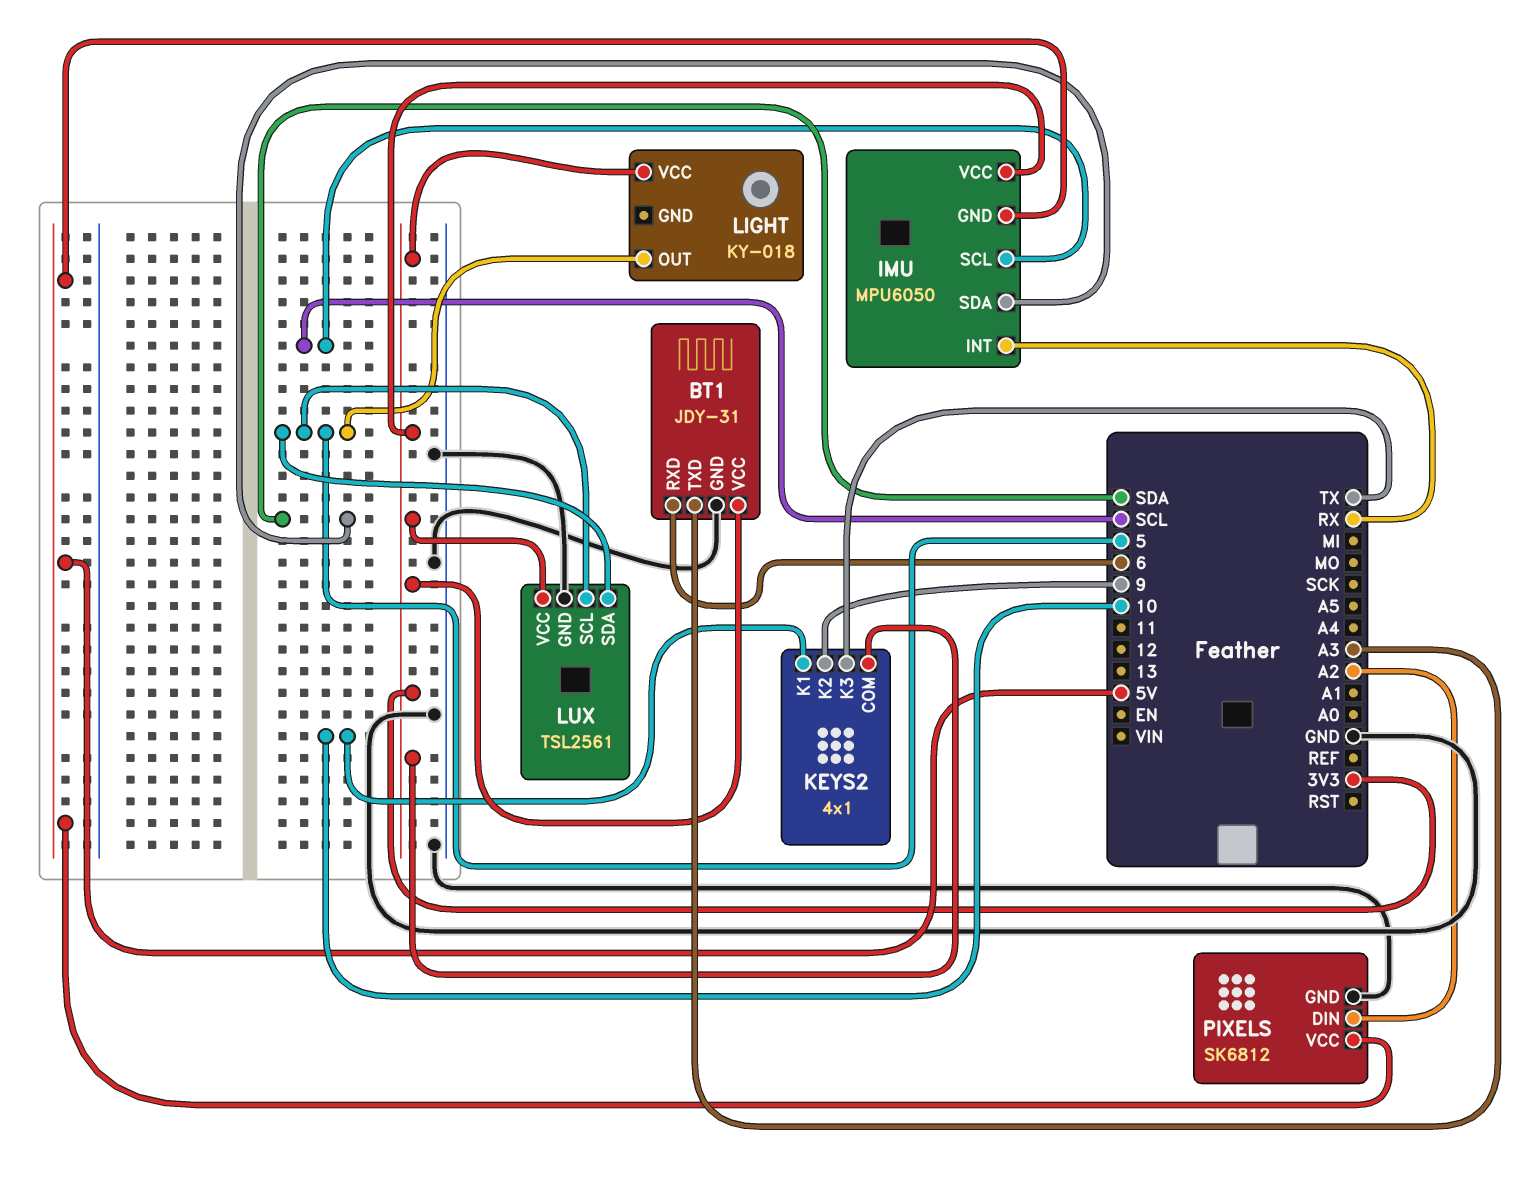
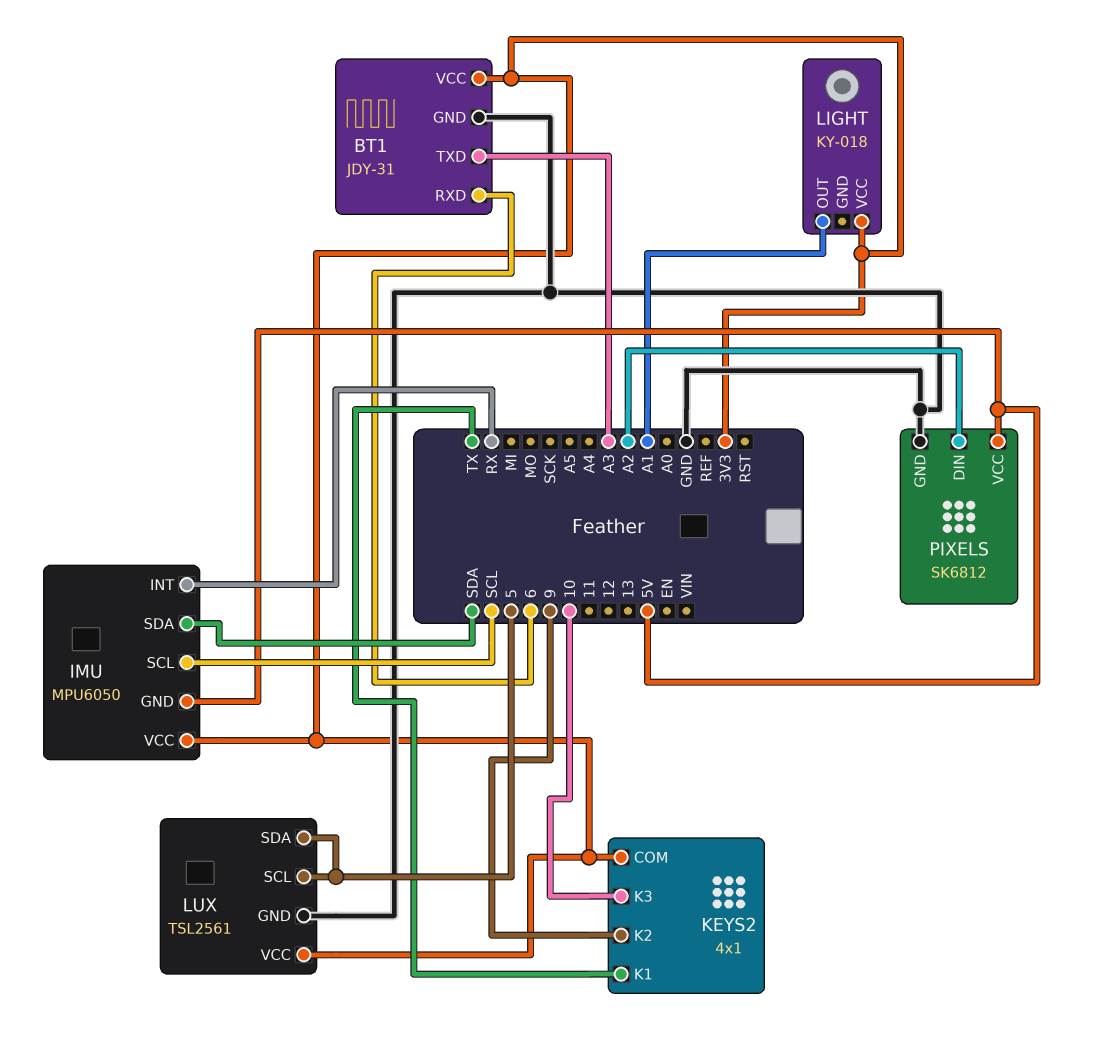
KEYS2 pin K1: 10 -> TX
KEYS2 pin K3: TX -> 10
LIGHT pin OUT: 5 -> A1

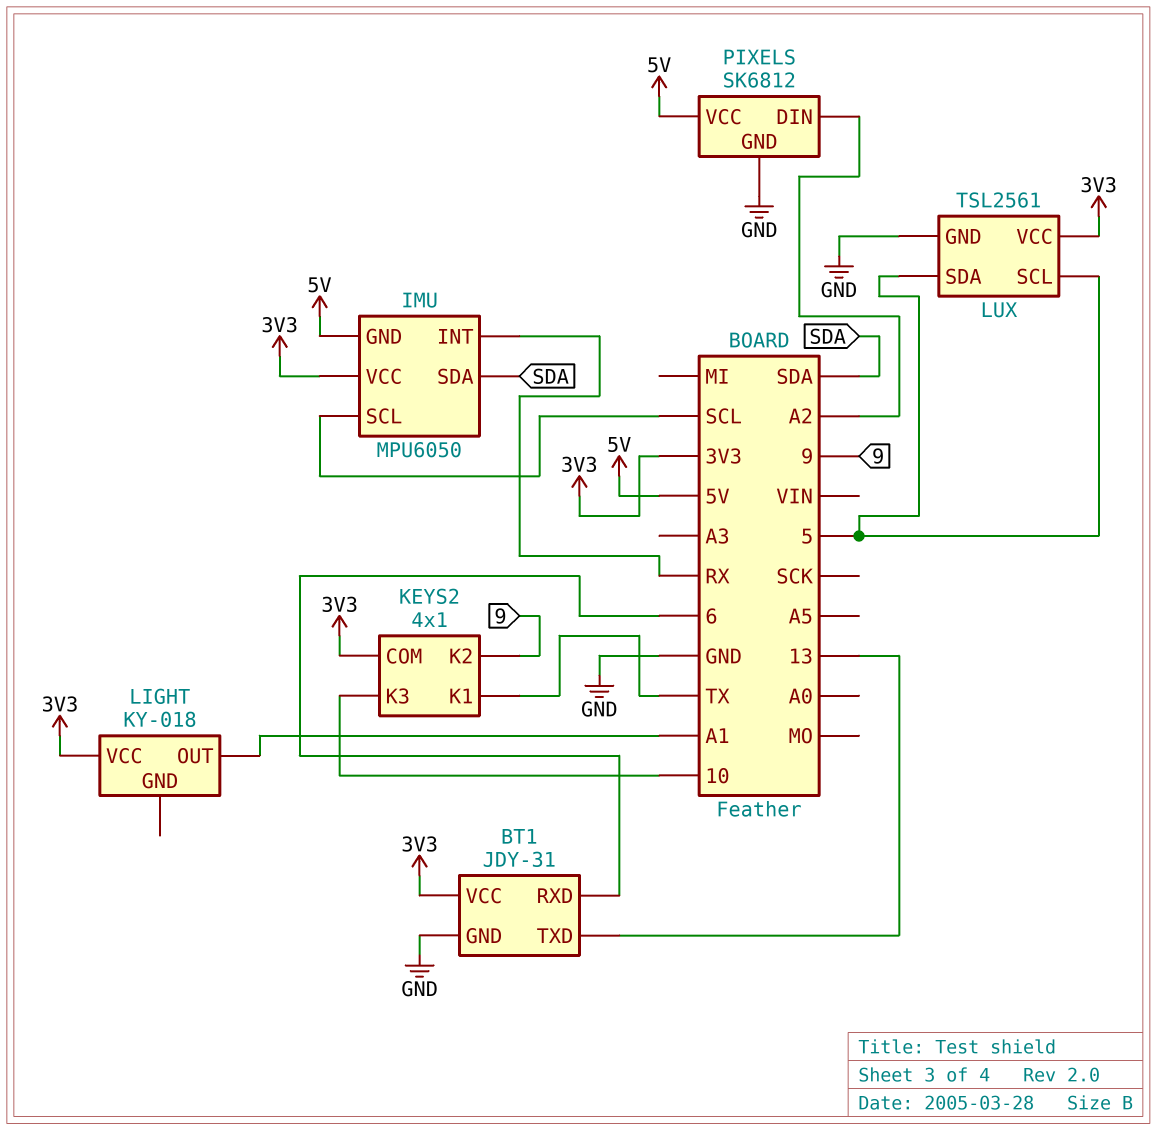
BT1 pin TXD: A3 -> 13

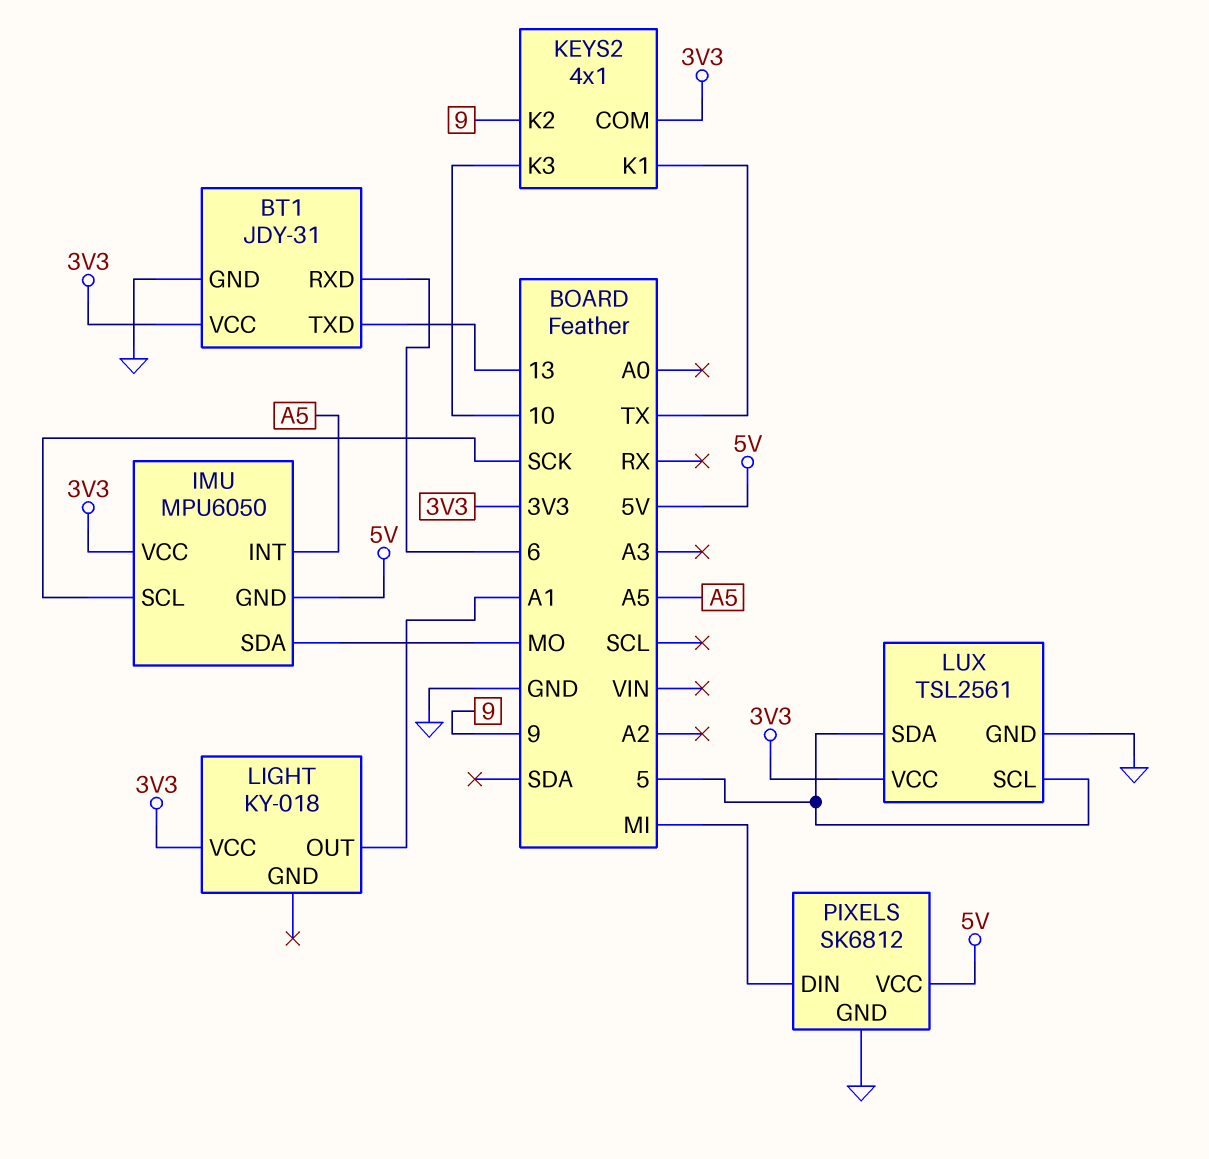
IMU pin INT: RX -> A5
IMU pin SCL: SCL -> SCK
IMU pin SDA: SDA -> MO
PIXELS pin DIN: A2 -> MI

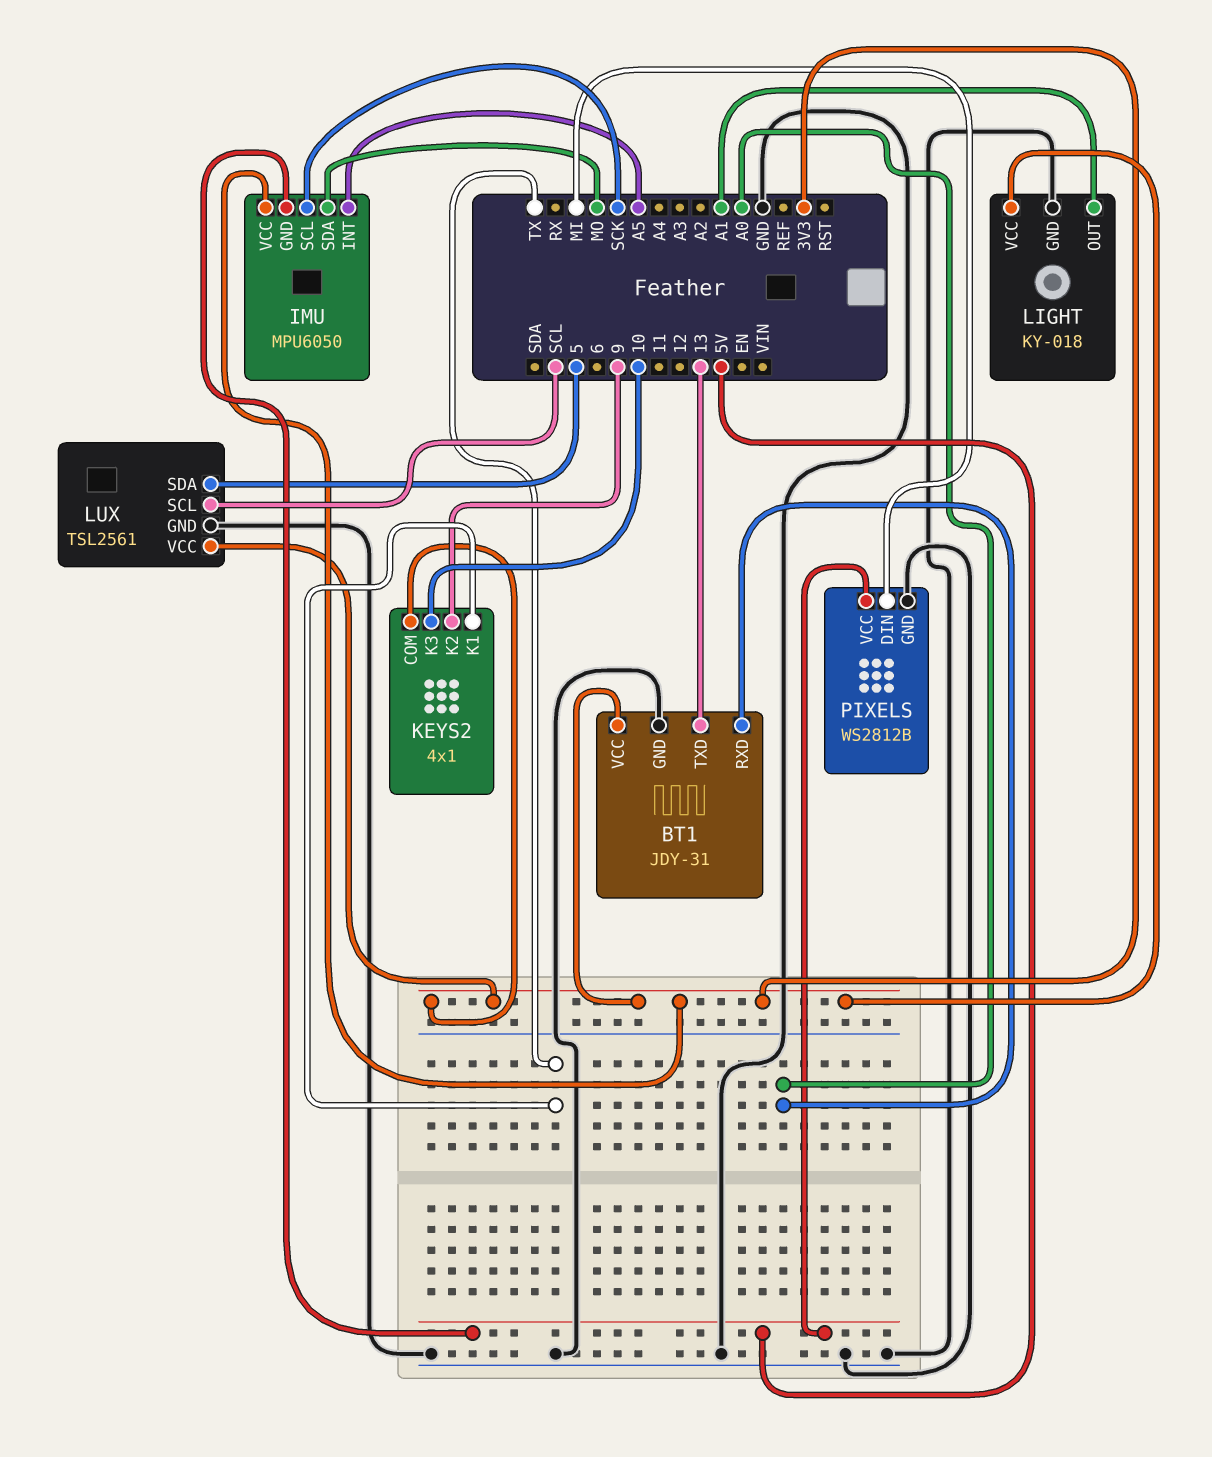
BT1 pin RXD: 6 -> A0
LIGHT pin GND: none -> GND
LUX pin SCL: 5 -> SCL
PIXELS: SK6812 -> WS2812B

